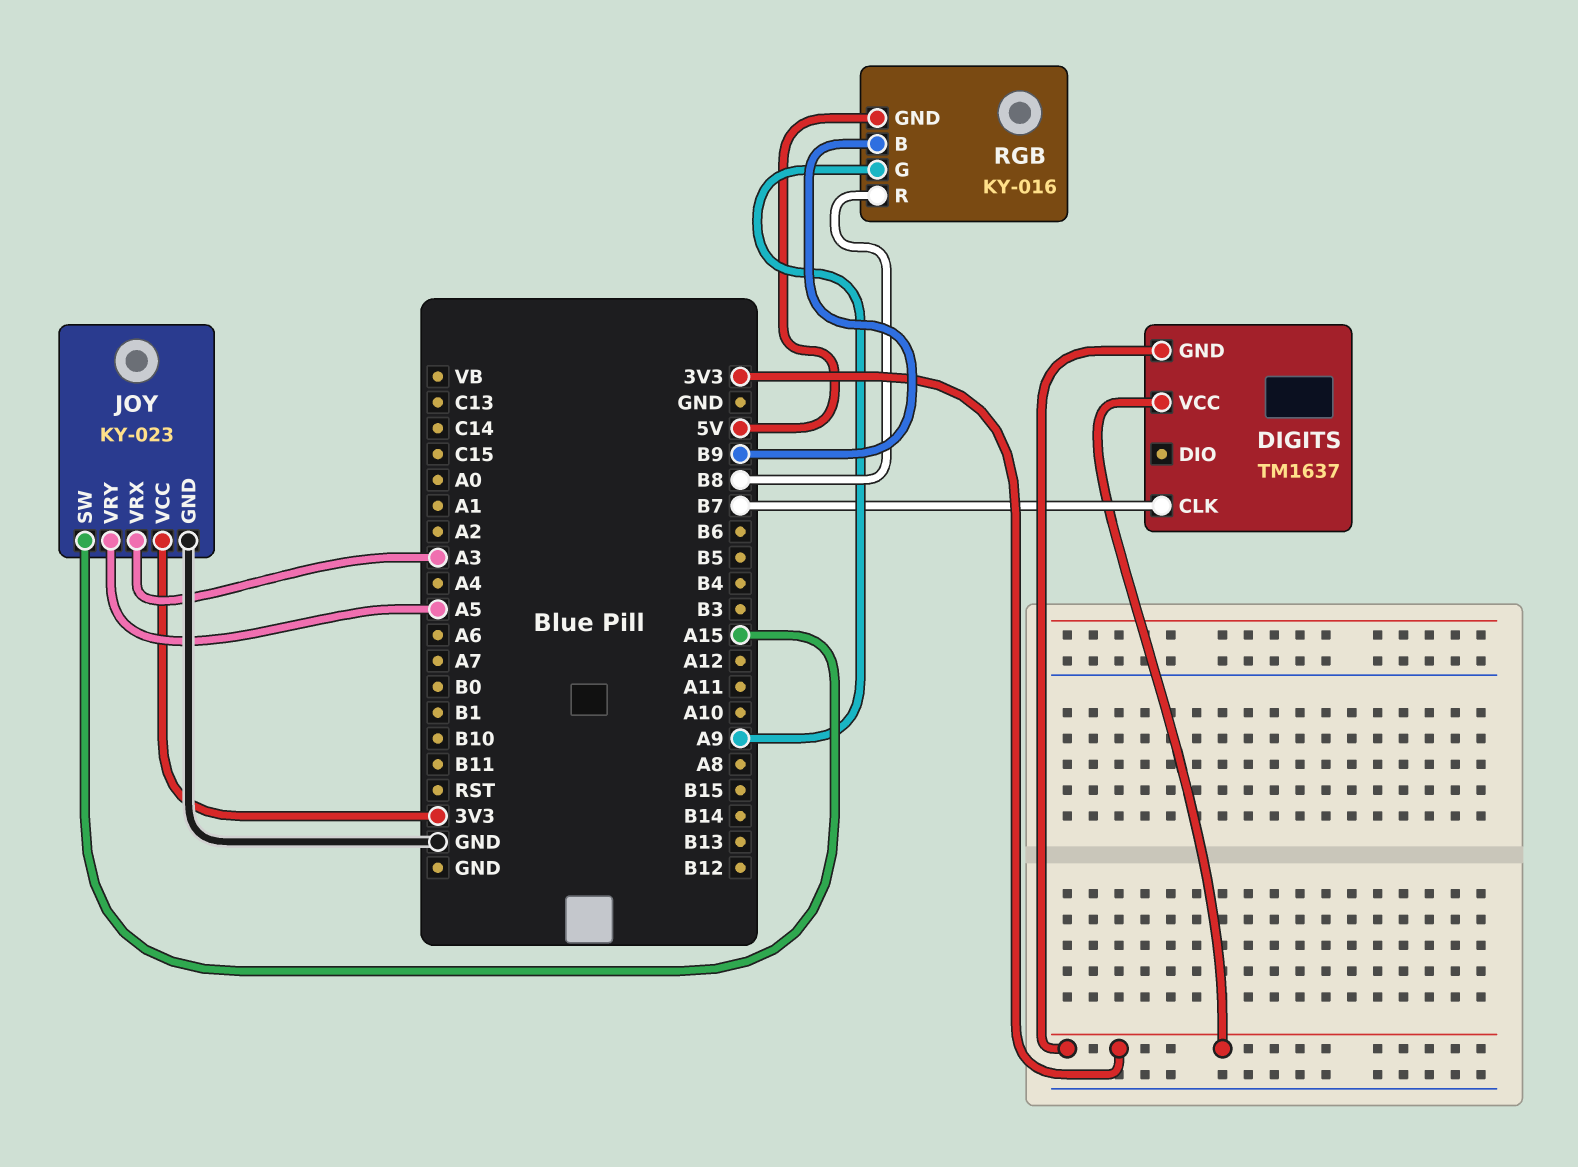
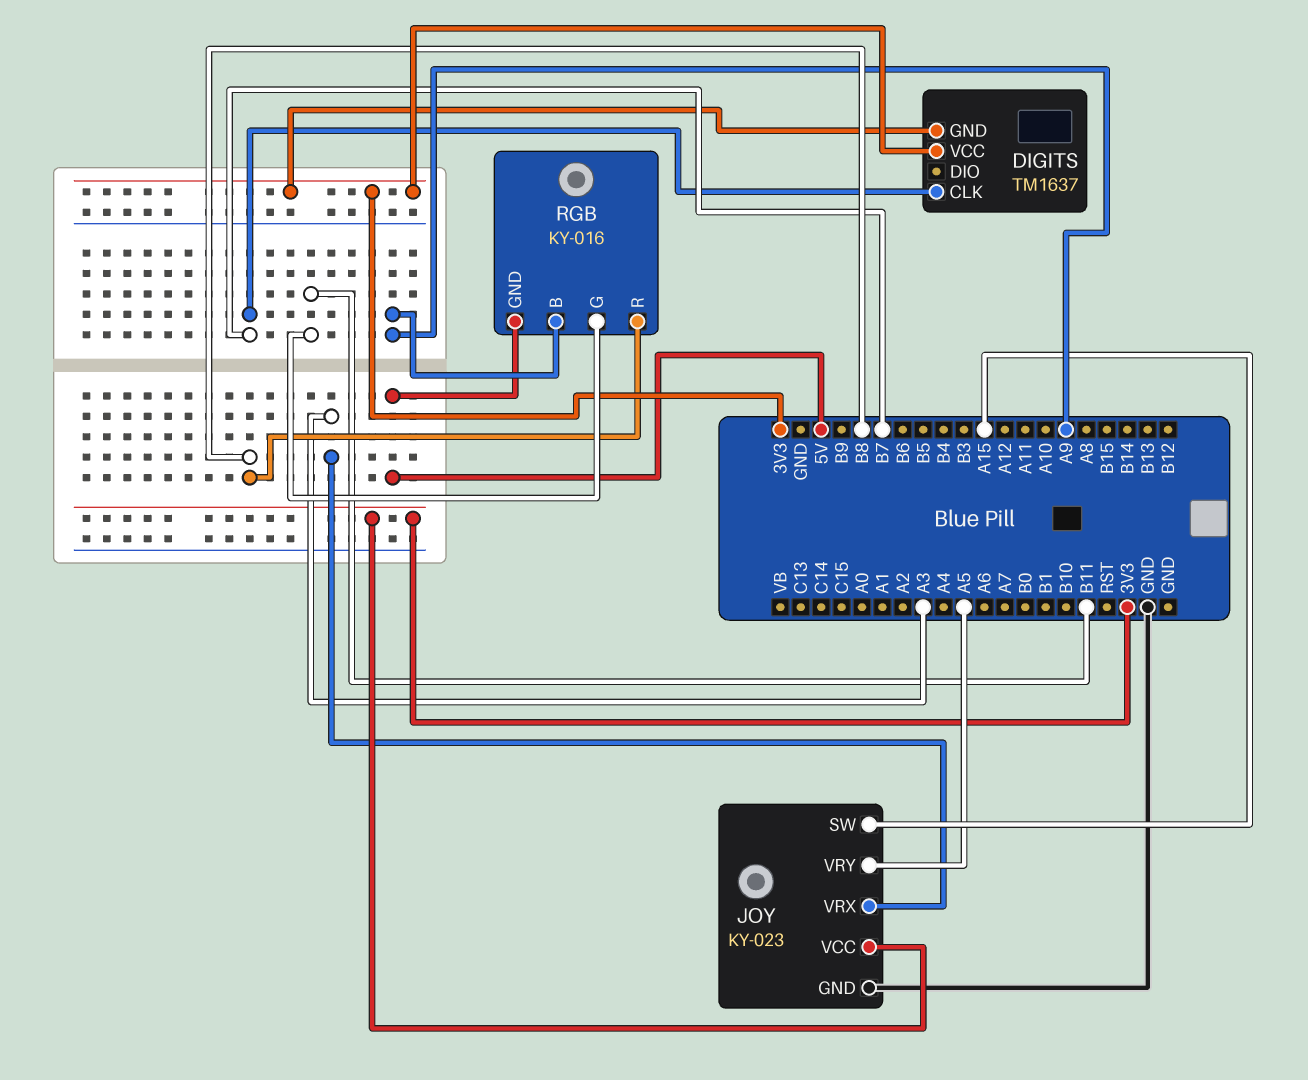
RGB pin B: B9 -> A9
RGB pin G: A9 -> B11

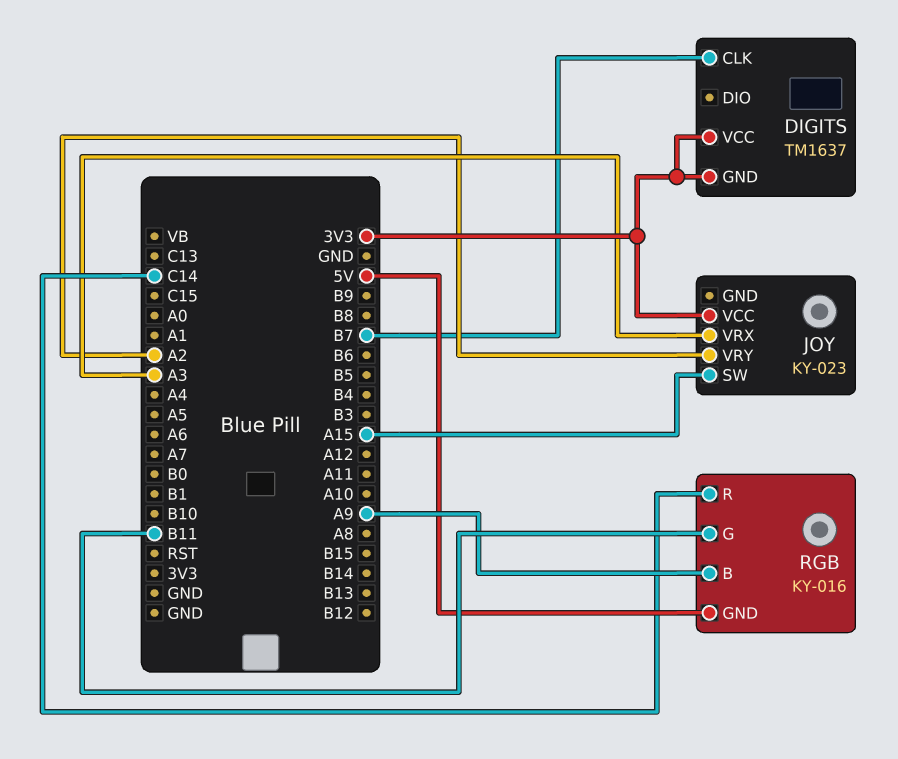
JOY pin GND: GND -> none
JOY pin VRY: A5 -> A2
RGB pin R: B8 -> C14

